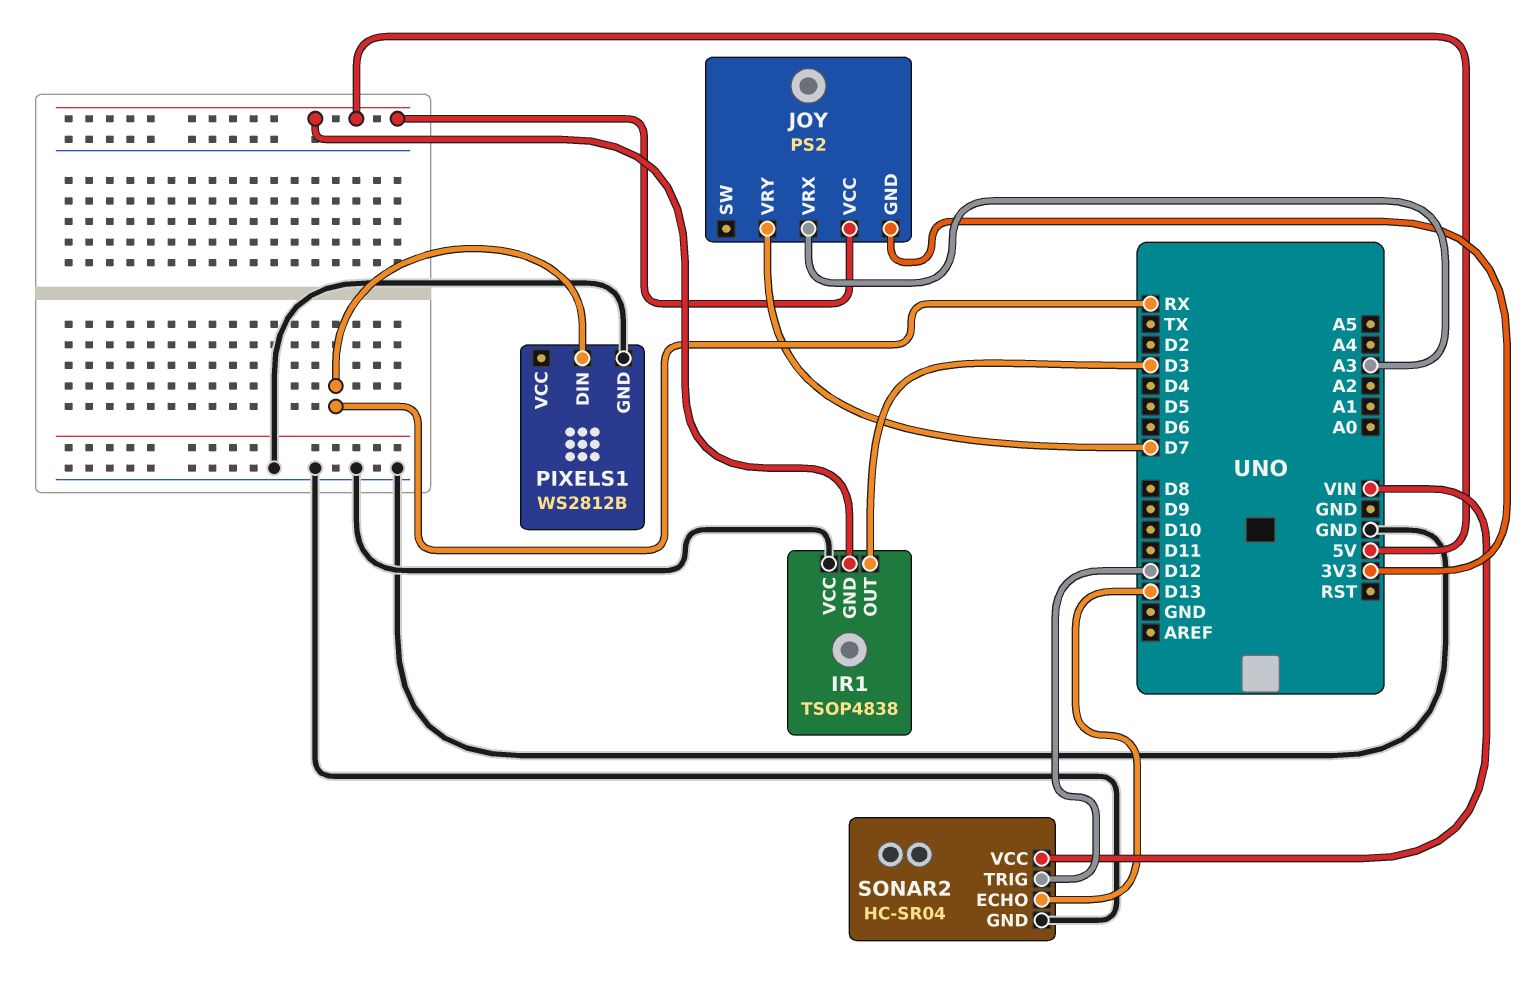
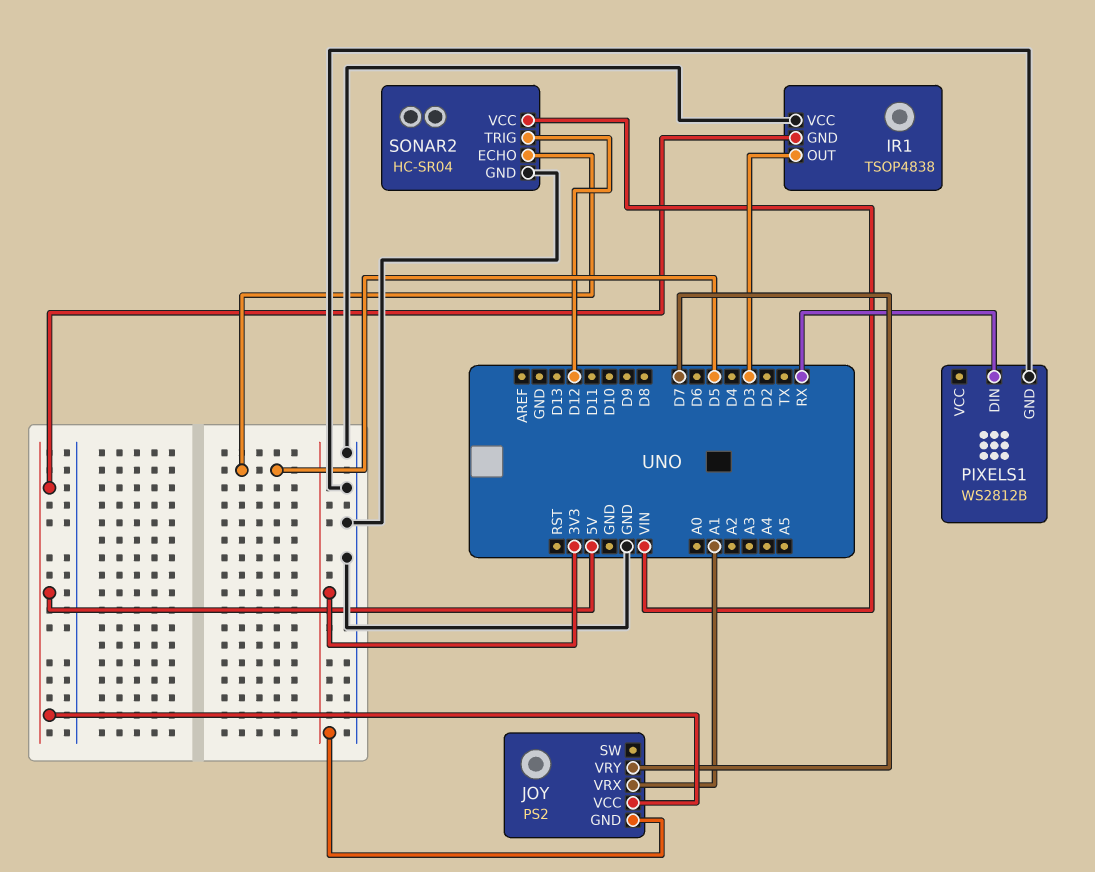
JOY pin VRX: A3 -> A1
SONAR2 pin ECHO: D13 -> D5

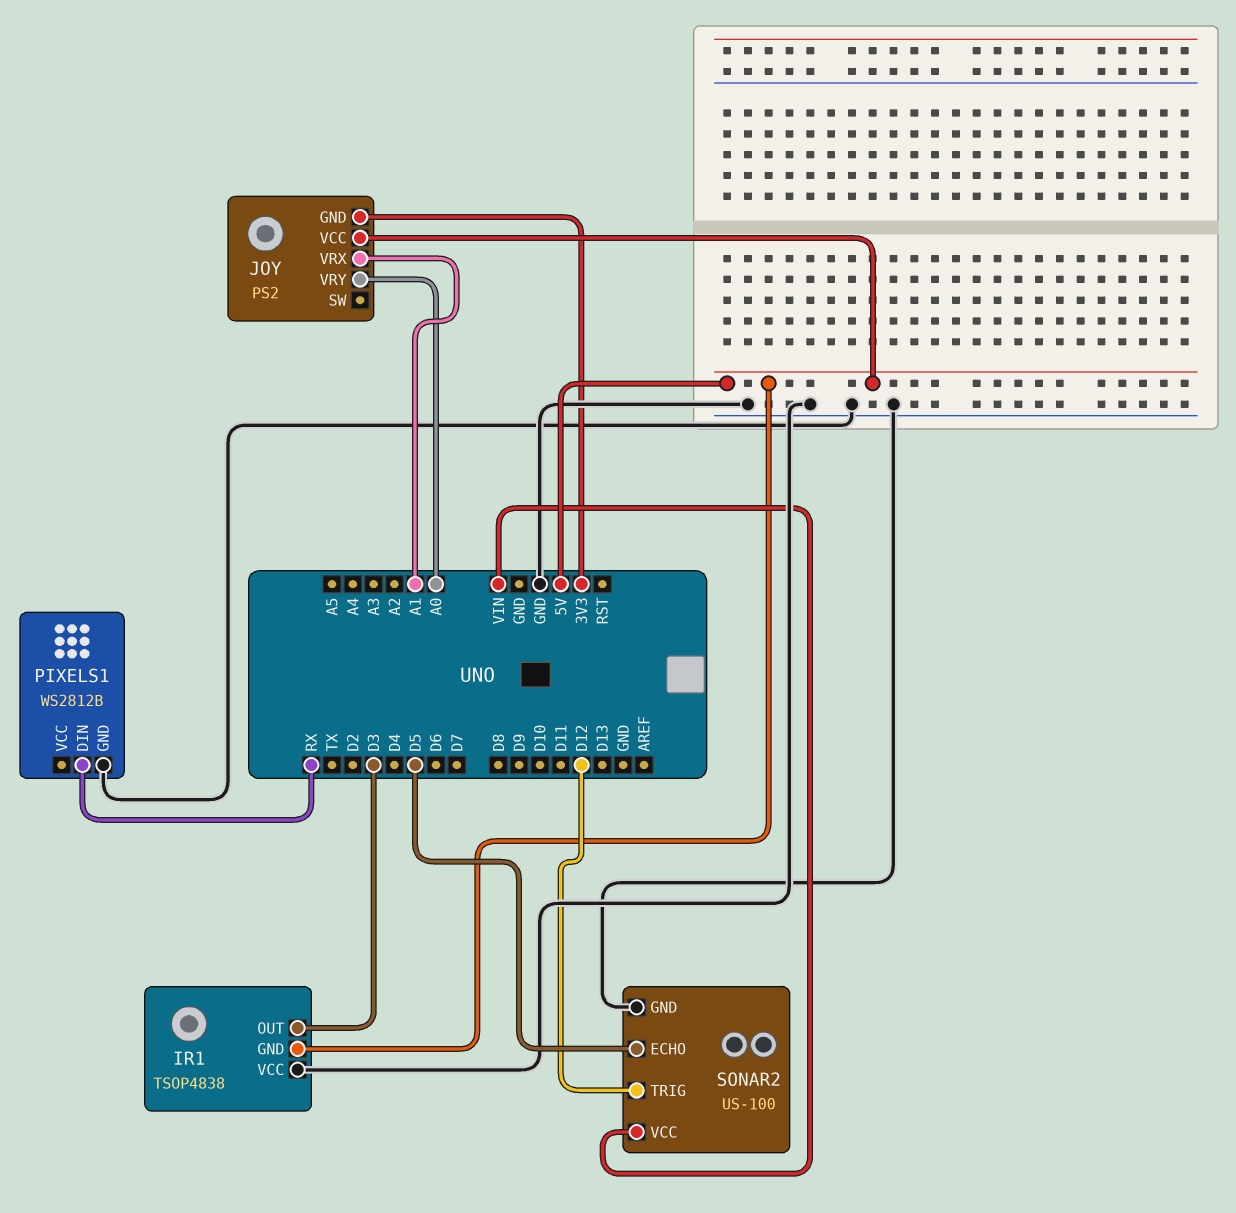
JOY pin VRY: D7 -> A0
SONAR2: HC-SR04 -> US-100

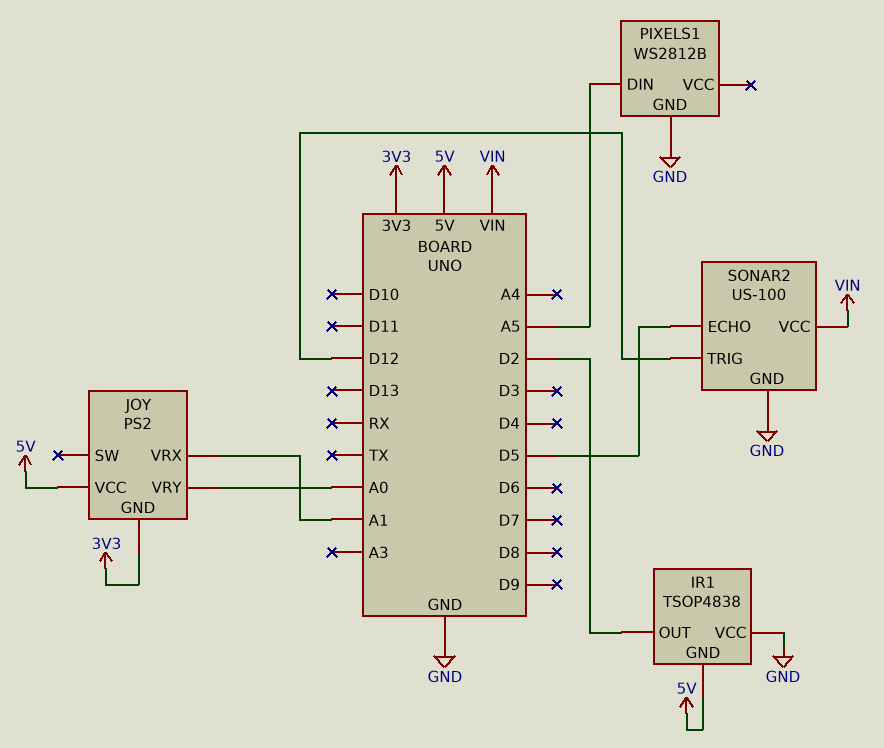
IR1 pin OUT: D3 -> D2
PIXELS1 pin DIN: RX -> A5

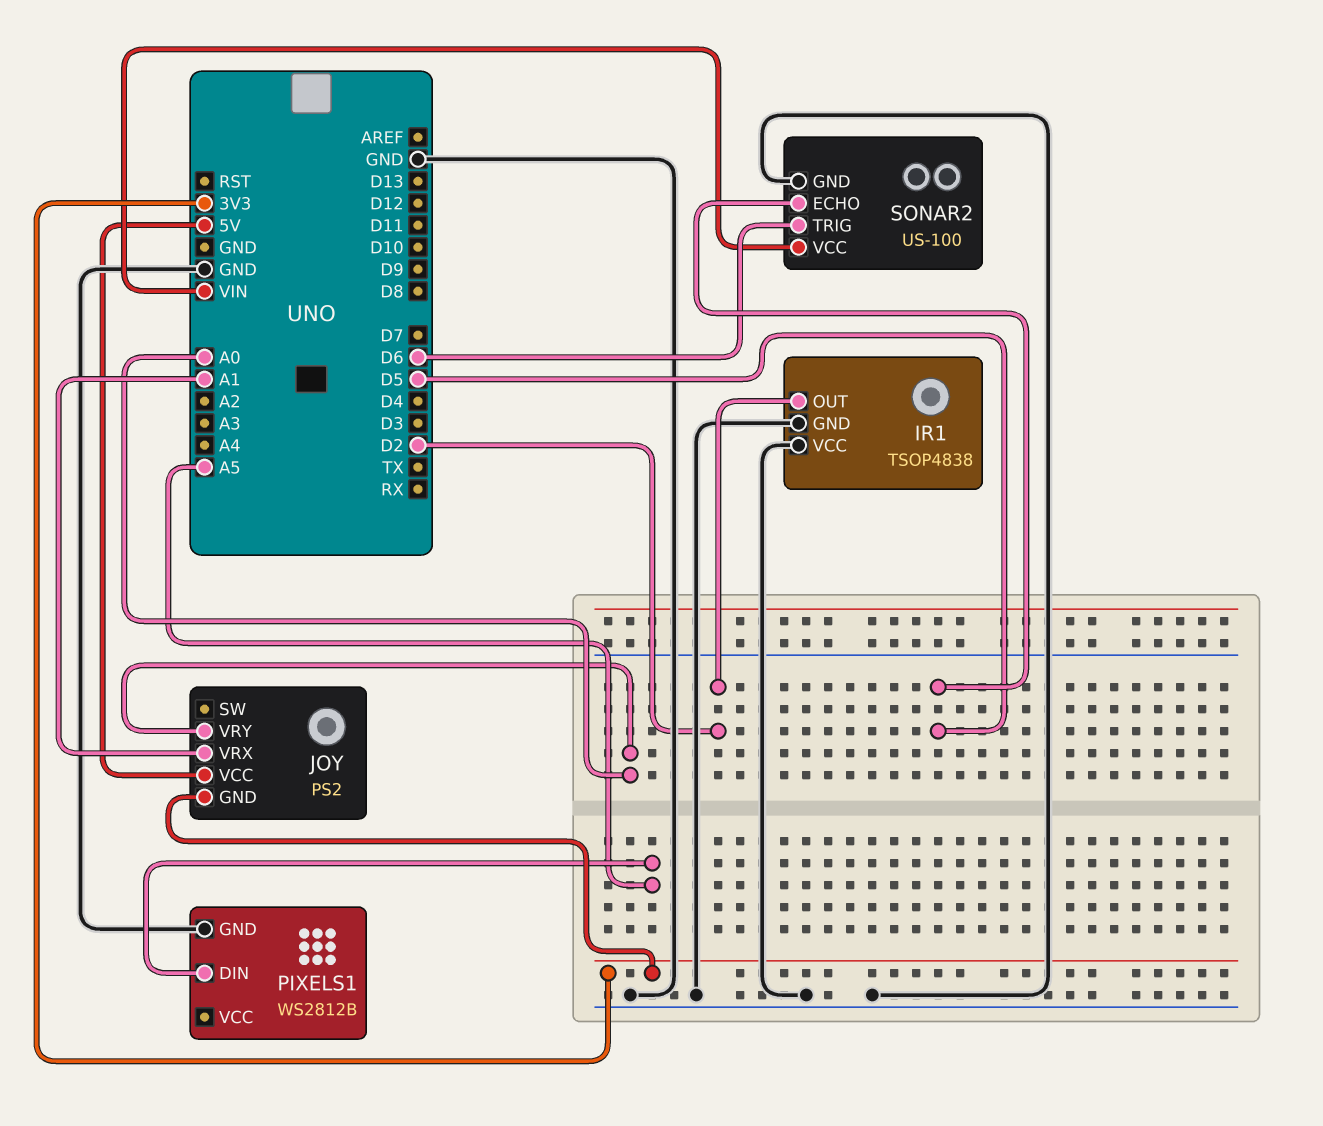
IR1 pin GND: 5V -> GND
SONAR2 pin TRIG: D12 -> D6

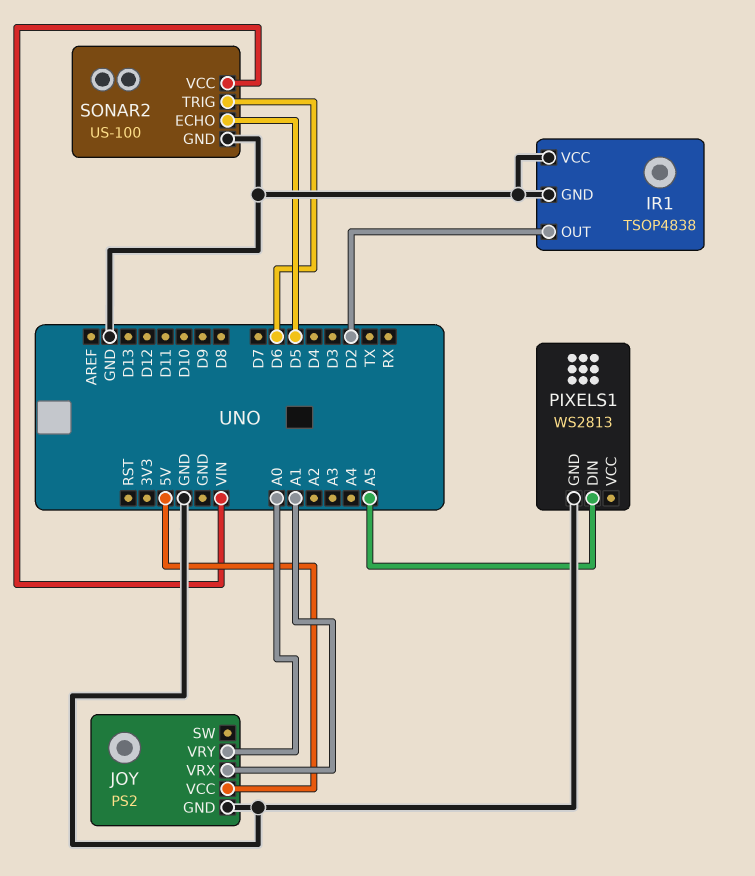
JOY pin GND: 3V3 -> GND
PIXELS1: WS2812B -> WS2813

